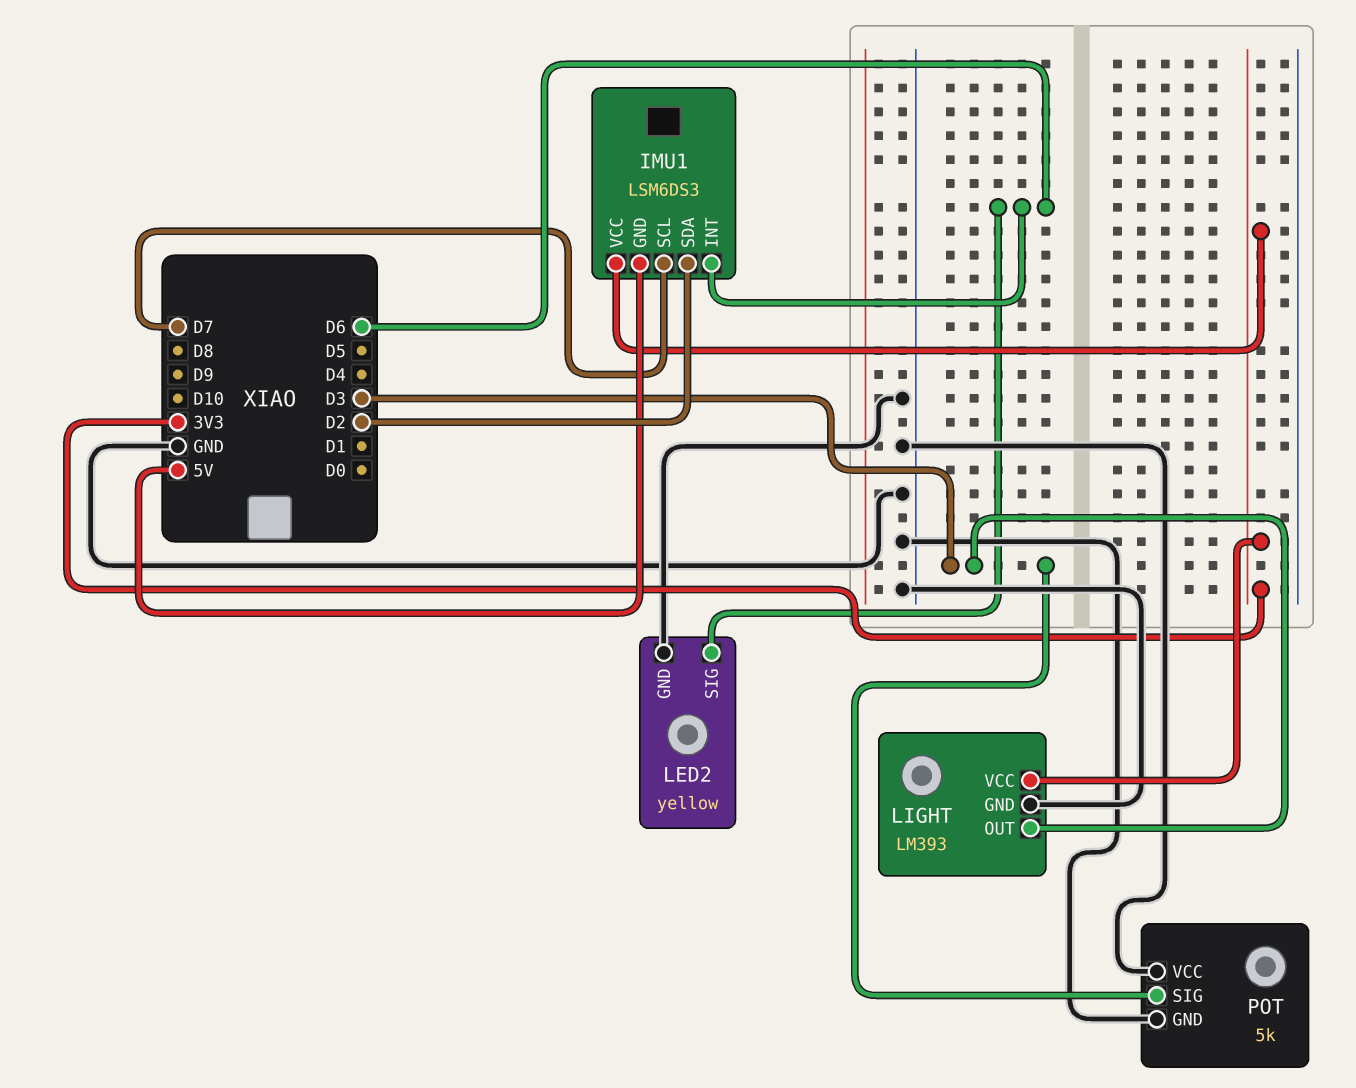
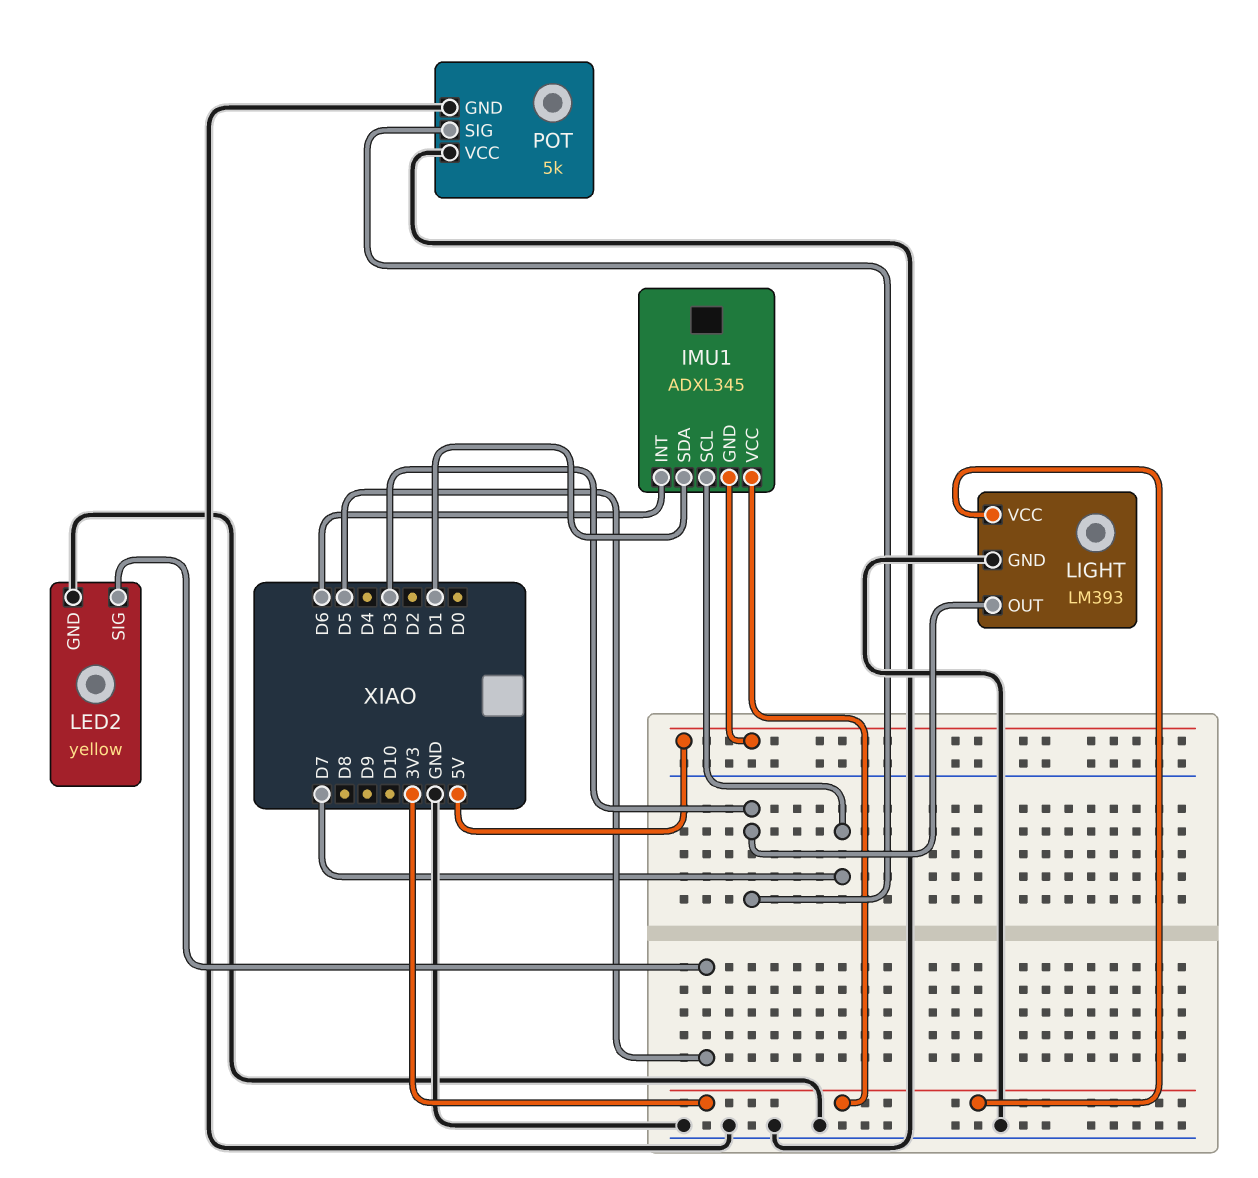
IMU1: LSM6DS3 -> ADXL345
IMU1 pin SDA: D2 -> D1
LED2 pin SIG: D6 -> D5

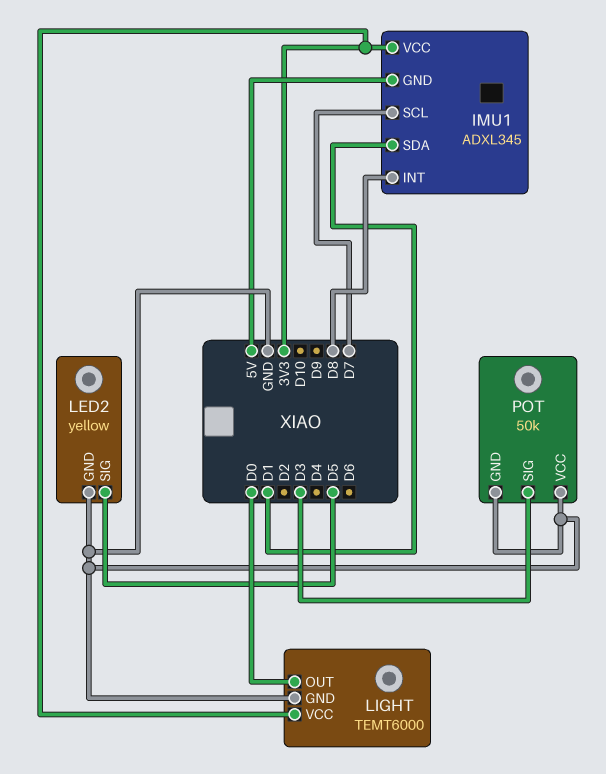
IMU1 pin INT: D6 -> D8
LIGHT: LM393 -> TEMT6000
LIGHT pin OUT: D3 -> D0
POT: 5k -> 50k

